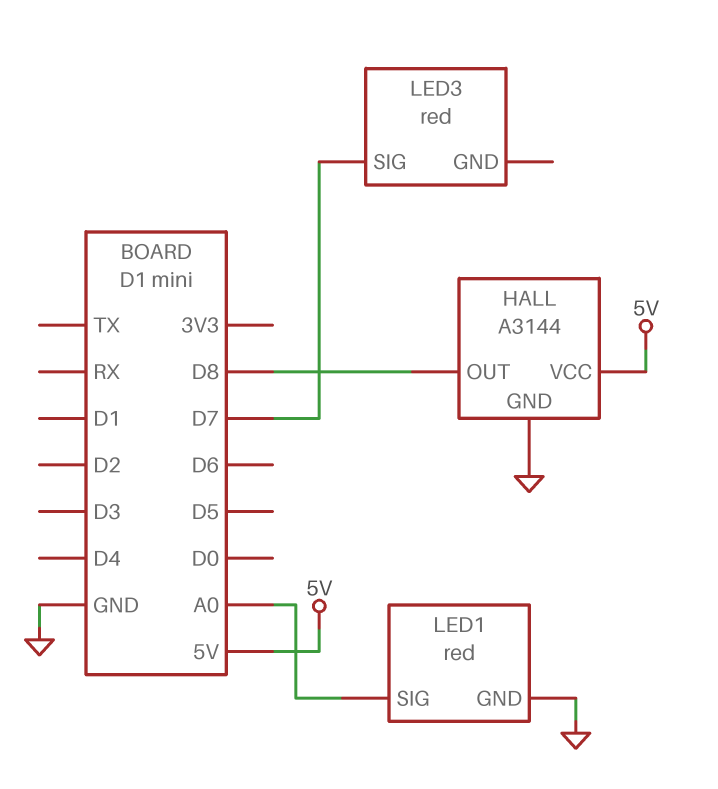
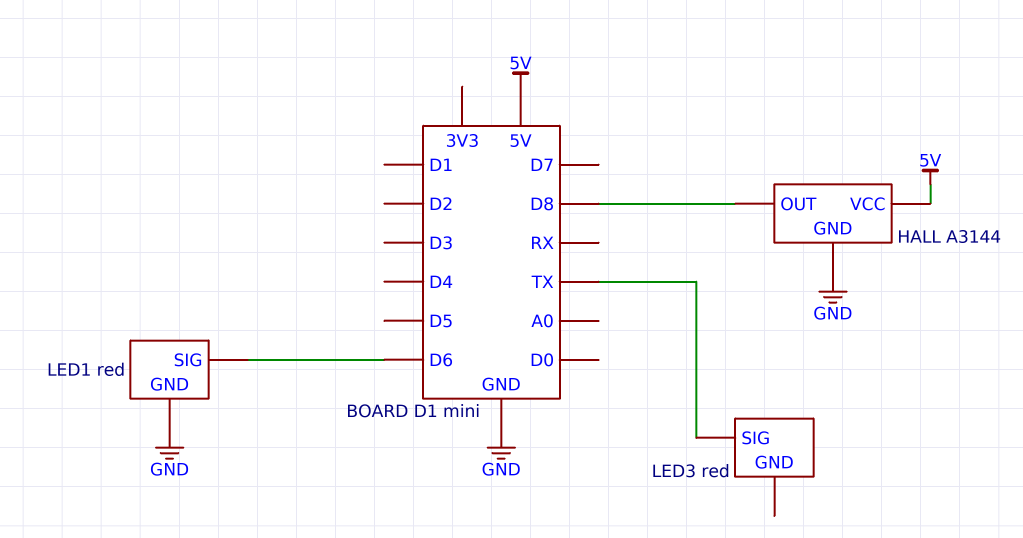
LED1 pin SIG: A0 -> D6
LED3 pin SIG: D7 -> TX

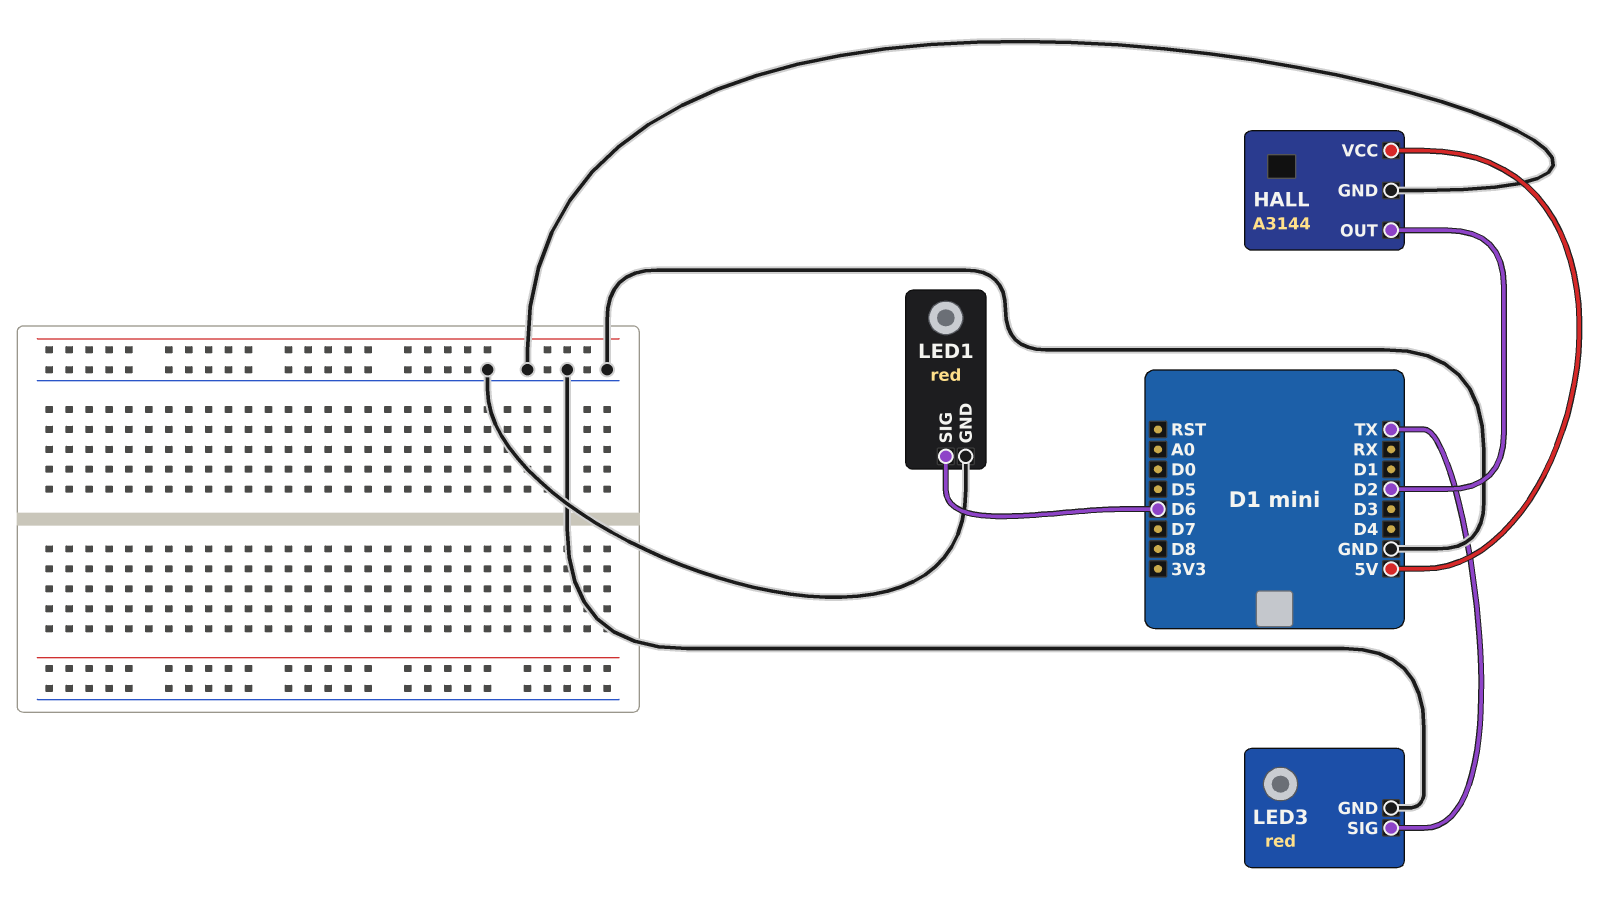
HALL pin OUT: D8 -> D2
LED3 pin GND: none -> GND

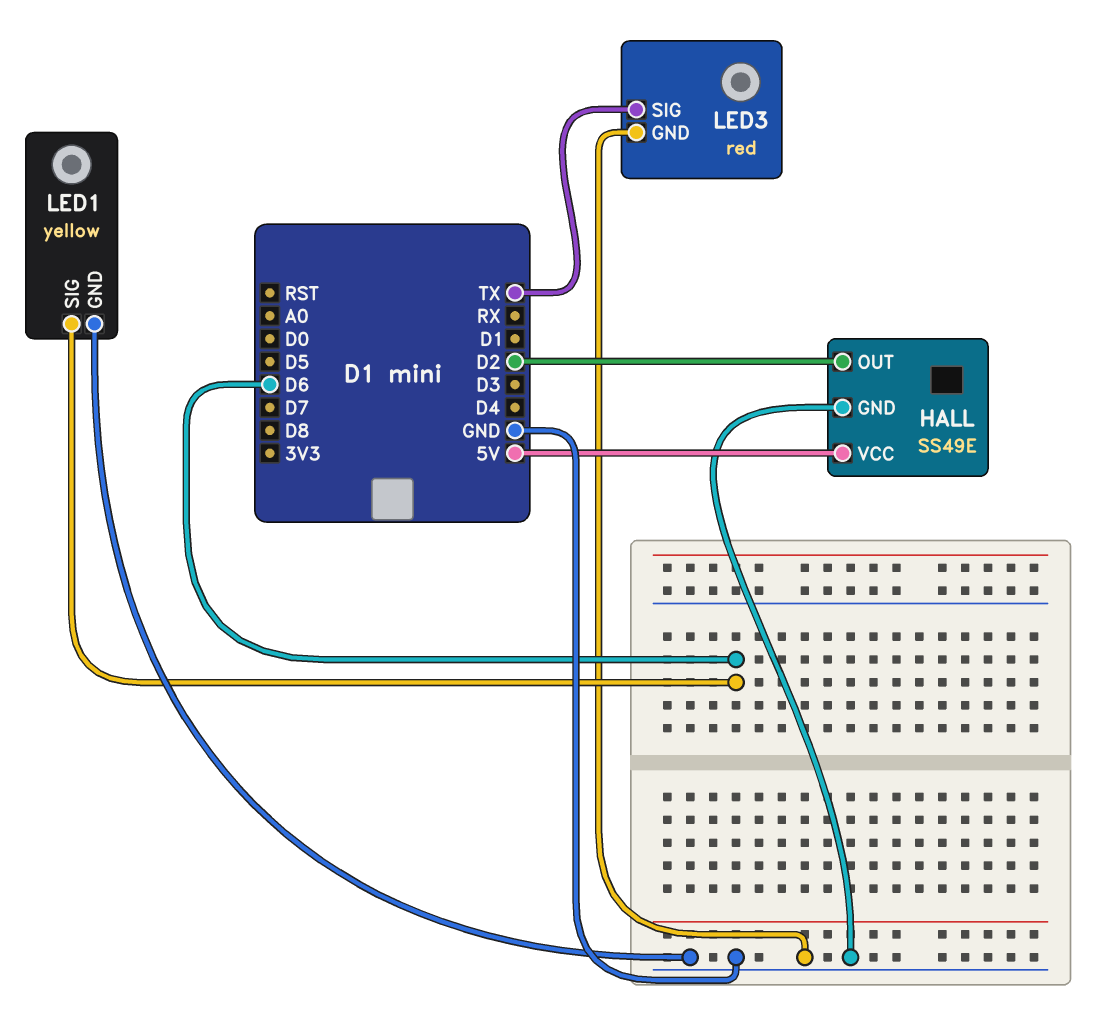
HALL: A3144 -> SS49E
LED1: red -> yellow

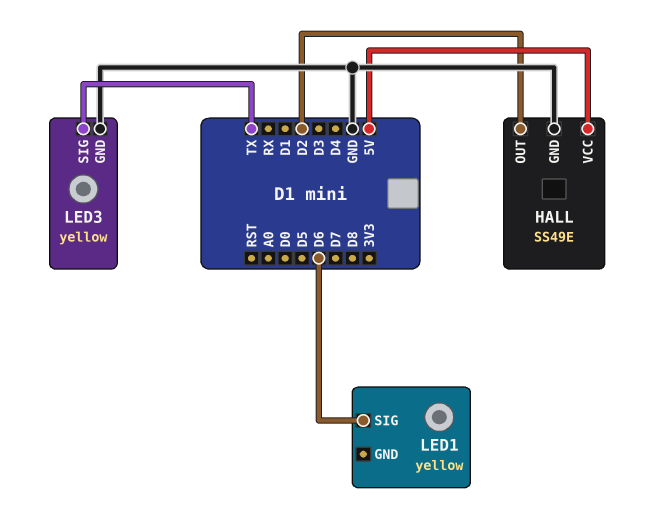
LED1 pin GND: GND -> none
LED3: red -> yellow

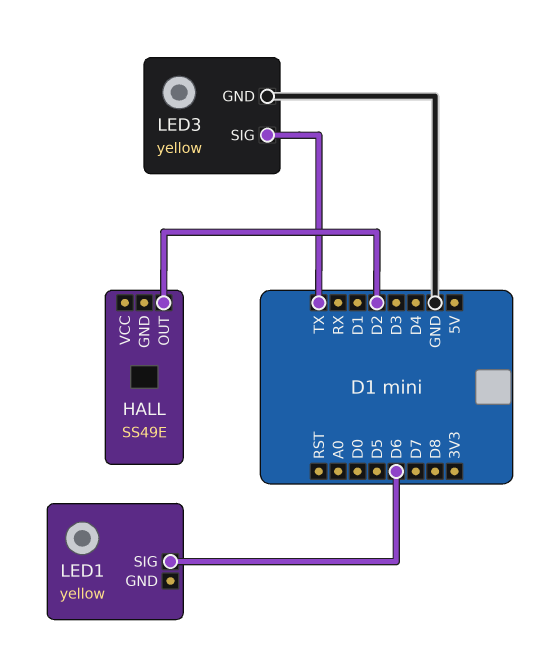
HALL pin GND: GND -> none
HALL pin VCC: 5V -> none

